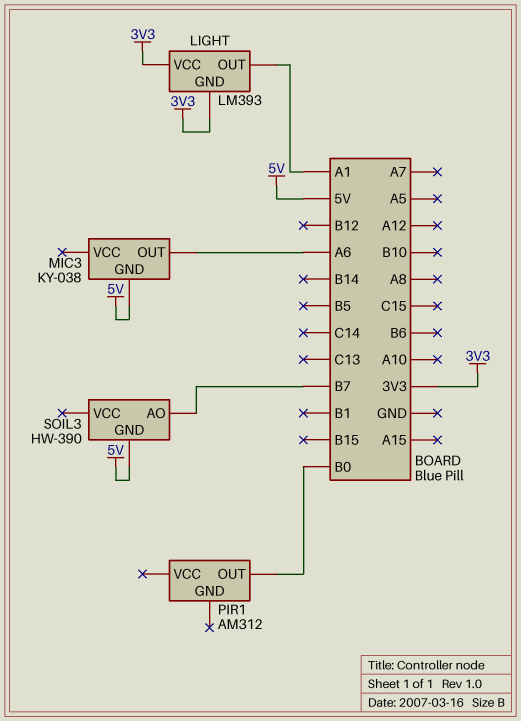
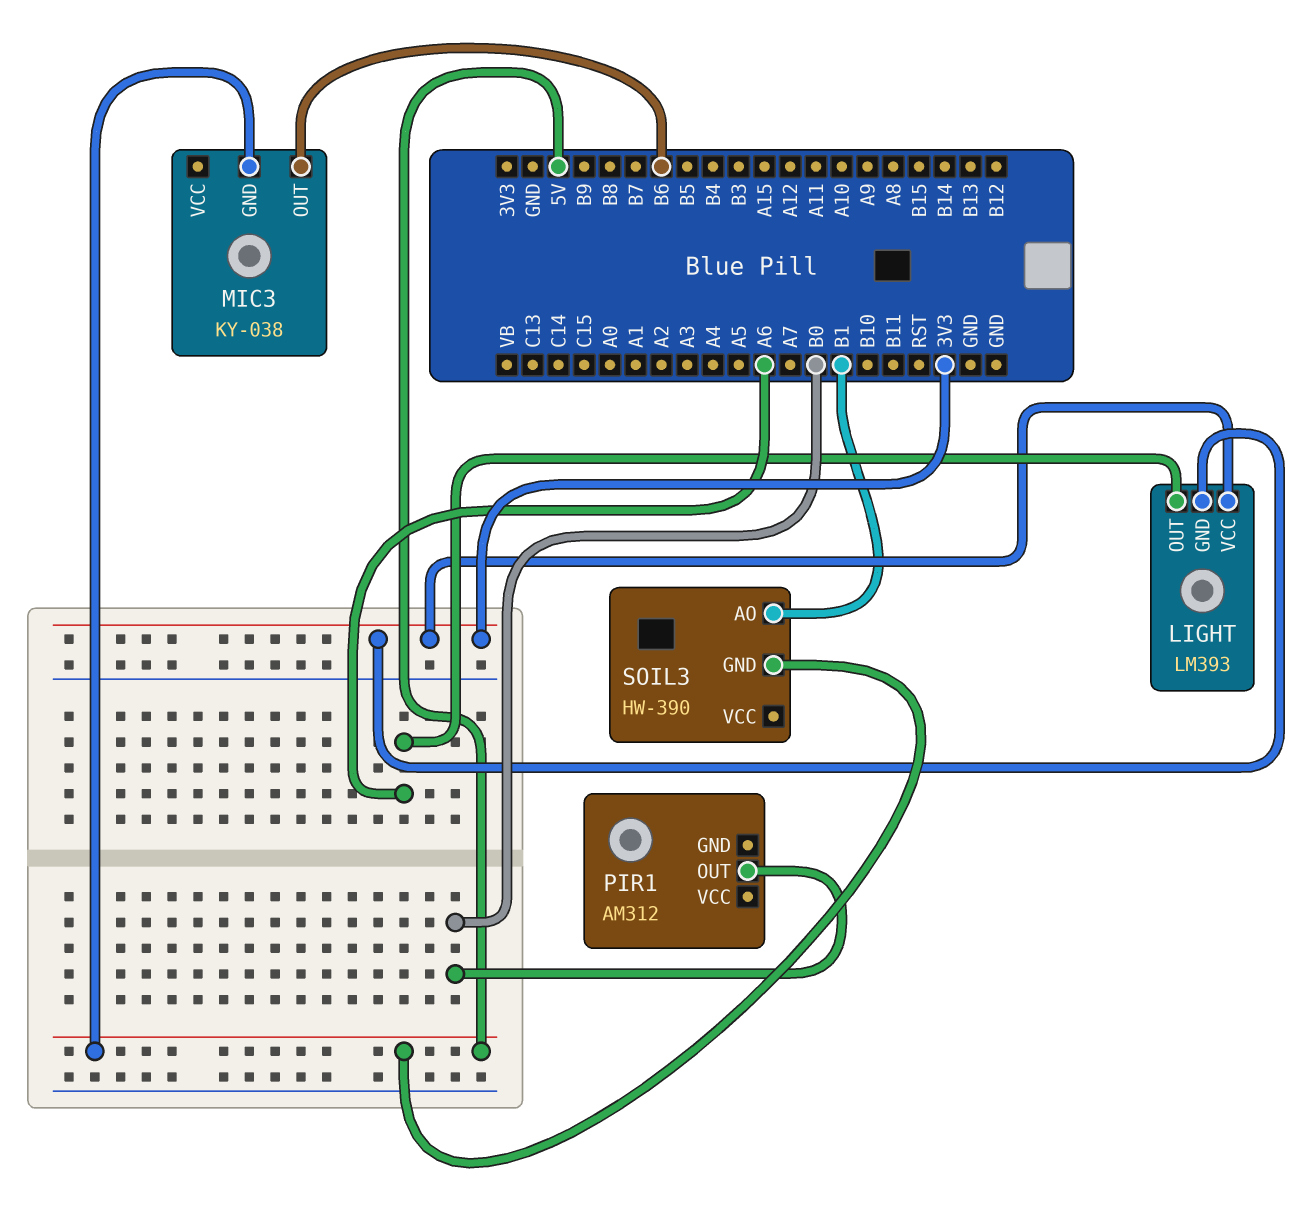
LIGHT pin OUT: A1 -> A6
MIC3 pin OUT: A6 -> B6
SOIL3 pin AO: B7 -> B1

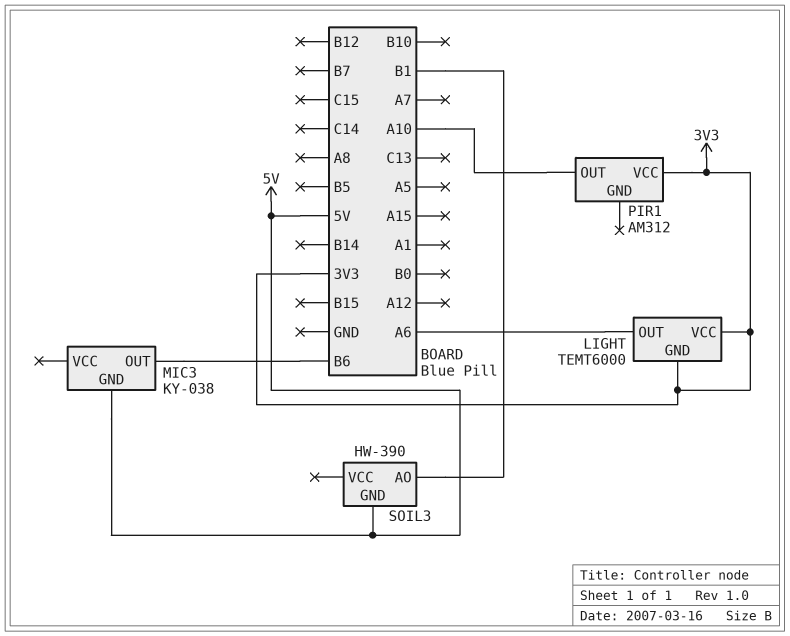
LIGHT: LM393 -> TEMT6000
PIR1 pin OUT: B0 -> A10
PIR1 pin VCC: none -> 3V3

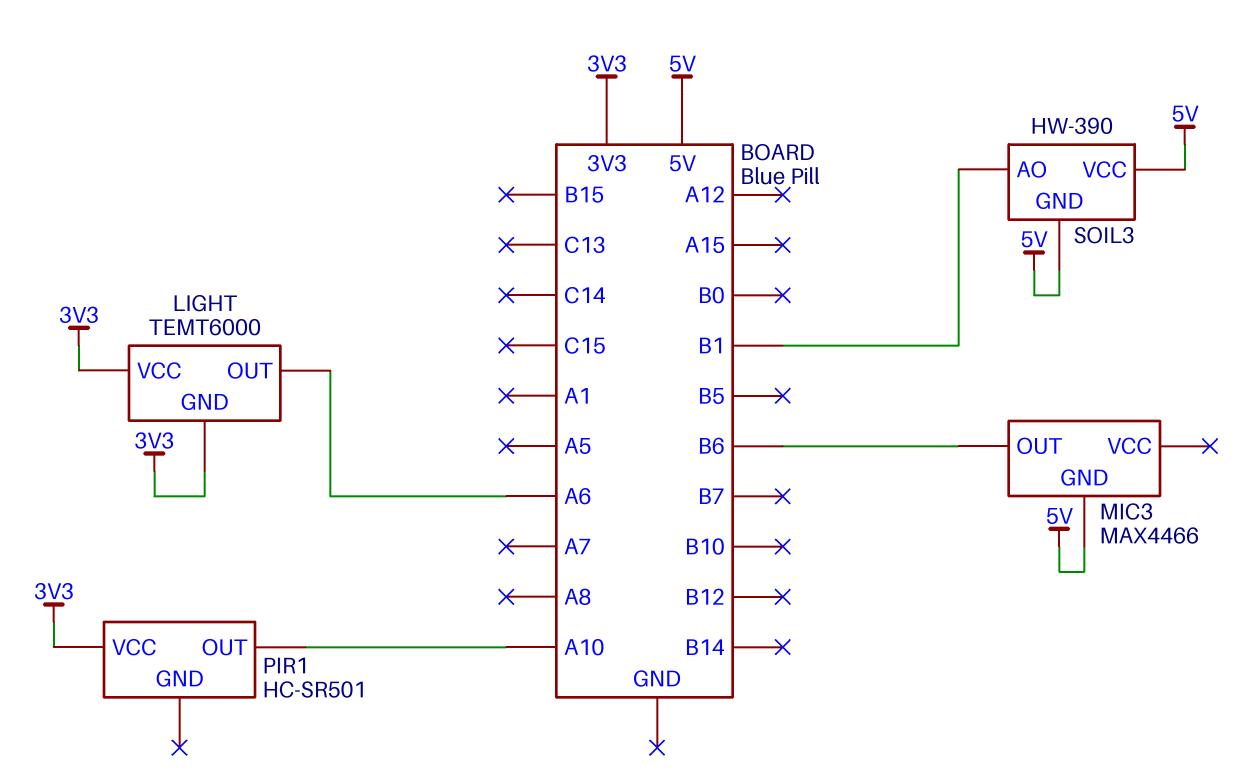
MIC3: KY-038 -> MAX4466
PIR1: AM312 -> HC-SR501
SOIL3 pin VCC: none -> 5V

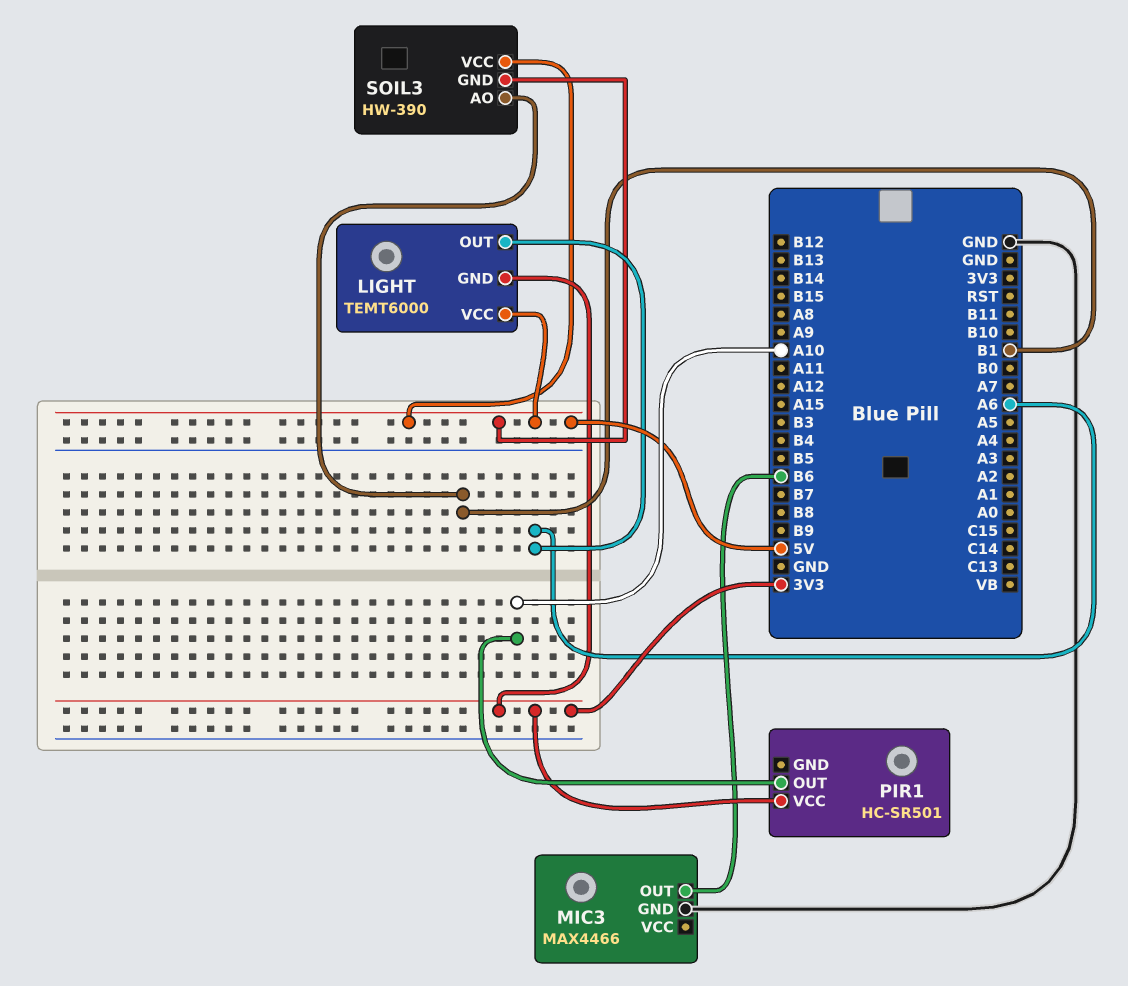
LIGHT pin VCC: 3V3 -> 5V
MIC3 pin GND: 5V -> GND

